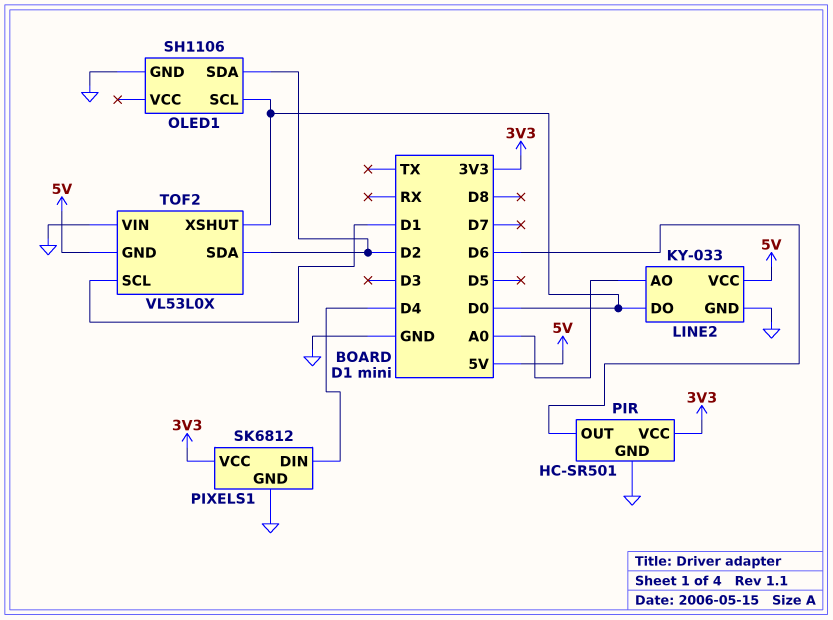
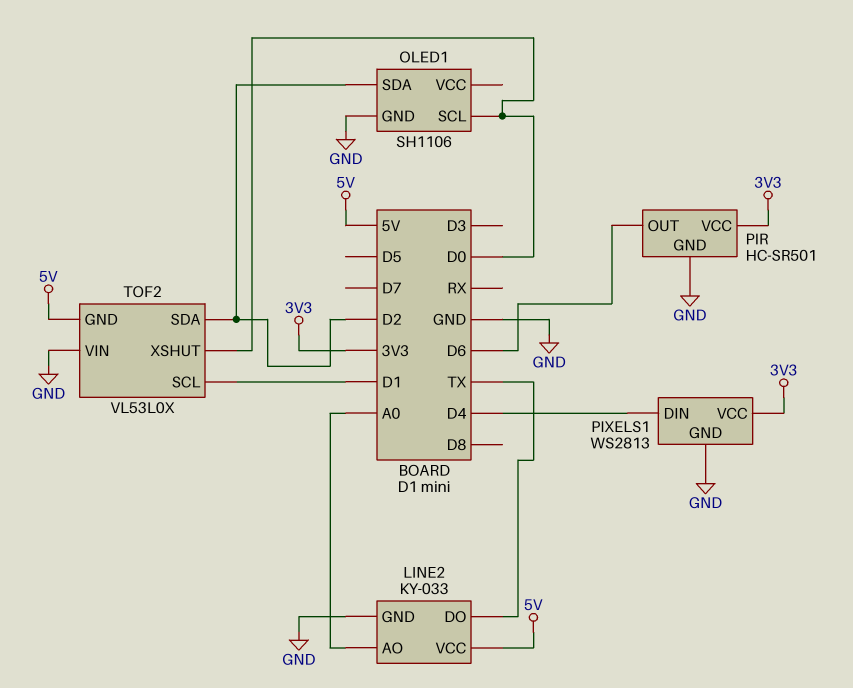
LINE2 pin DO: D0 -> TX
PIXELS1: SK6812 -> WS2813

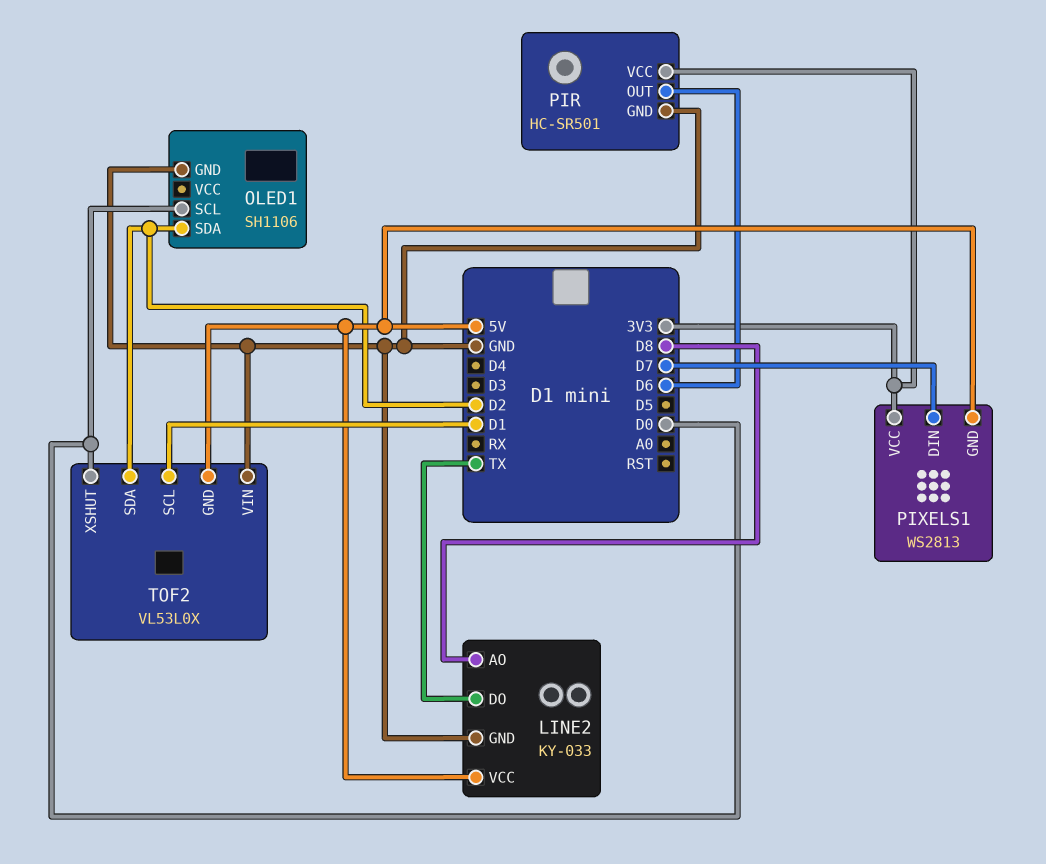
LINE2 pin AO: A0 -> D8
PIXELS1 pin DIN: D4 -> D7
PIXELS1 pin GND: GND -> 5V

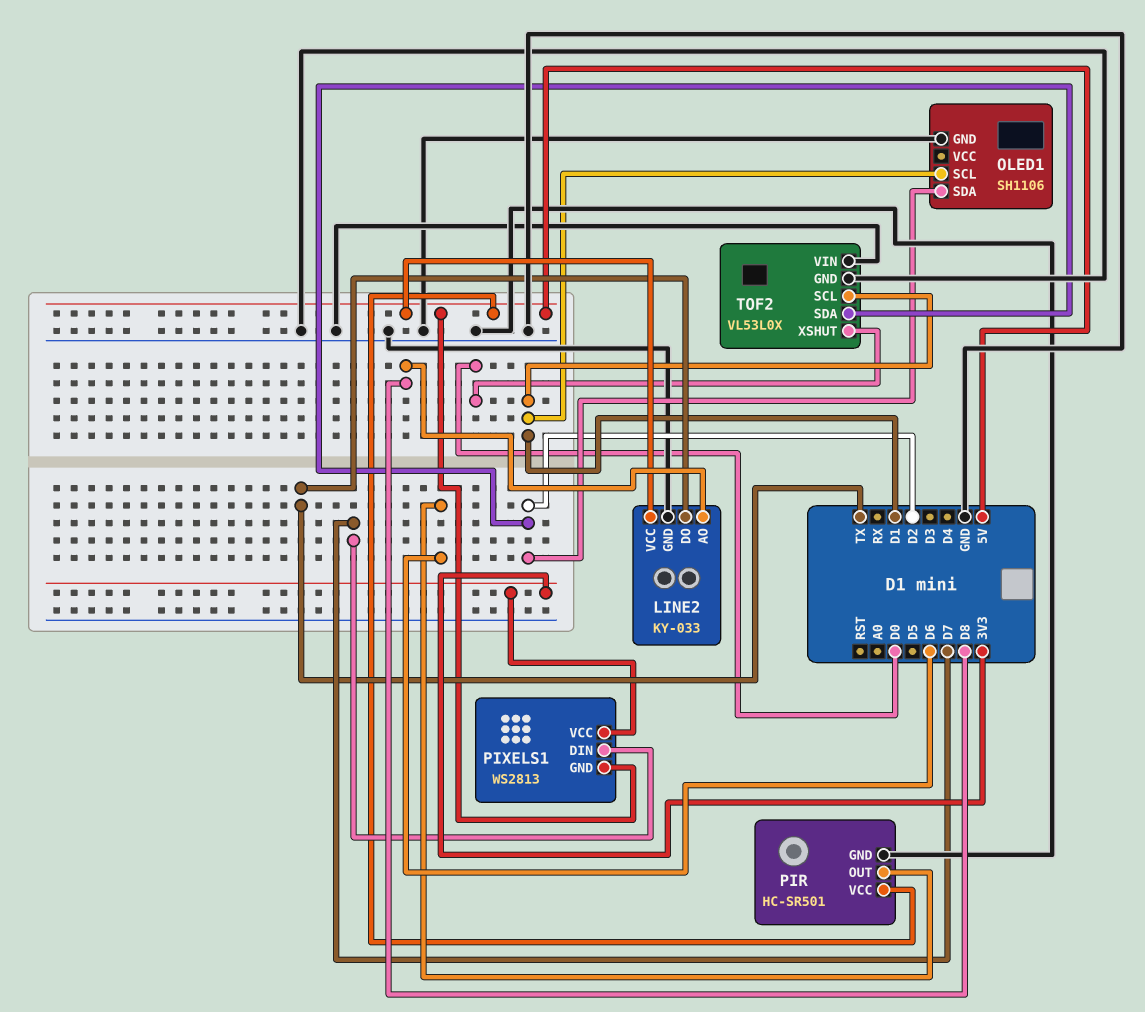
OLED1 pin SCL: D0 -> D1
PIR pin VCC: 3V3 -> 5V
TOF2 pin GND: 5V -> GND

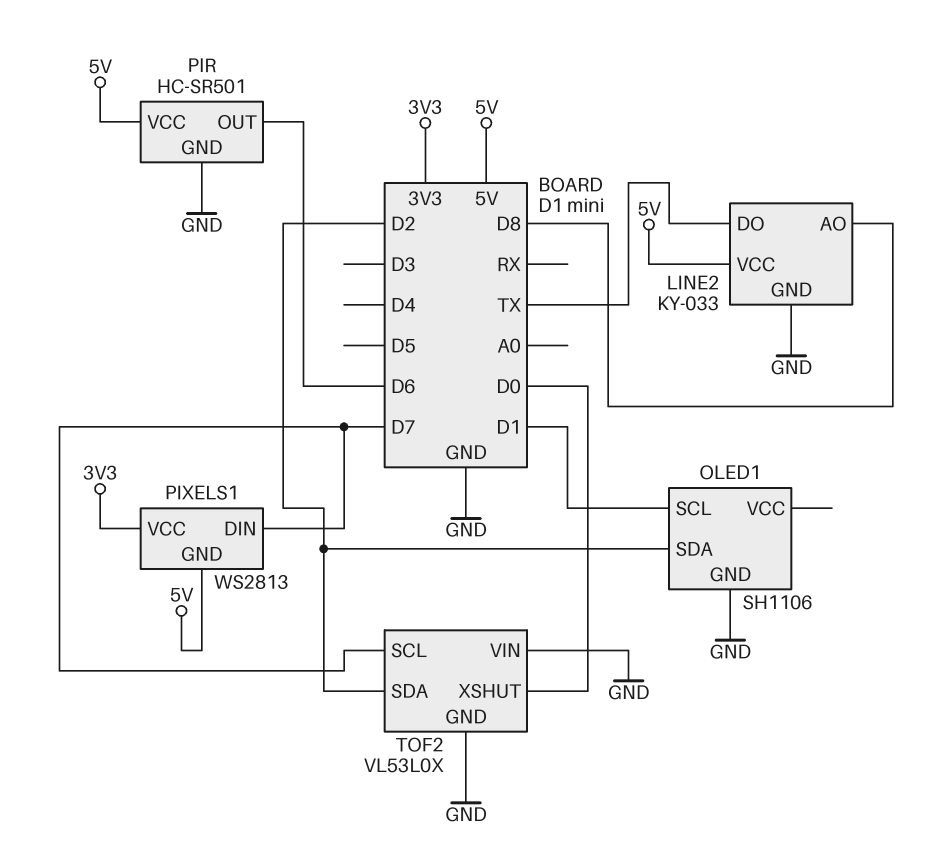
TOF2 pin SCL: D1 -> D7

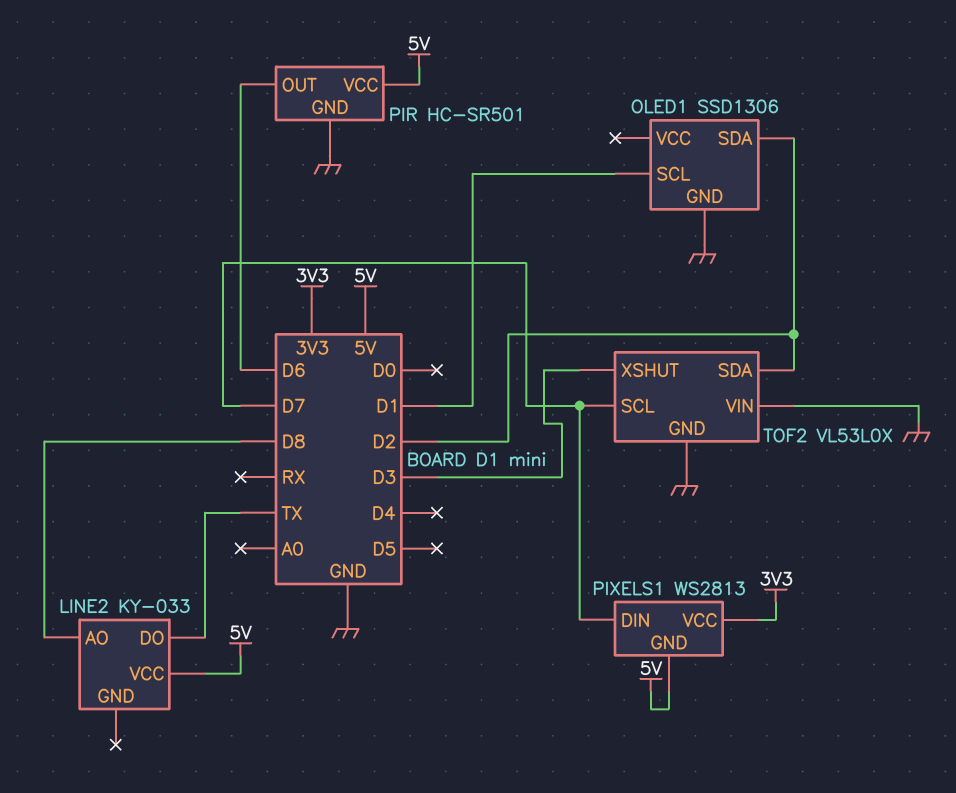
LINE2 pin GND: GND -> none
OLED1: SH1106 -> SSD1306
TOF2 pin XSHUT: D0 -> D3

